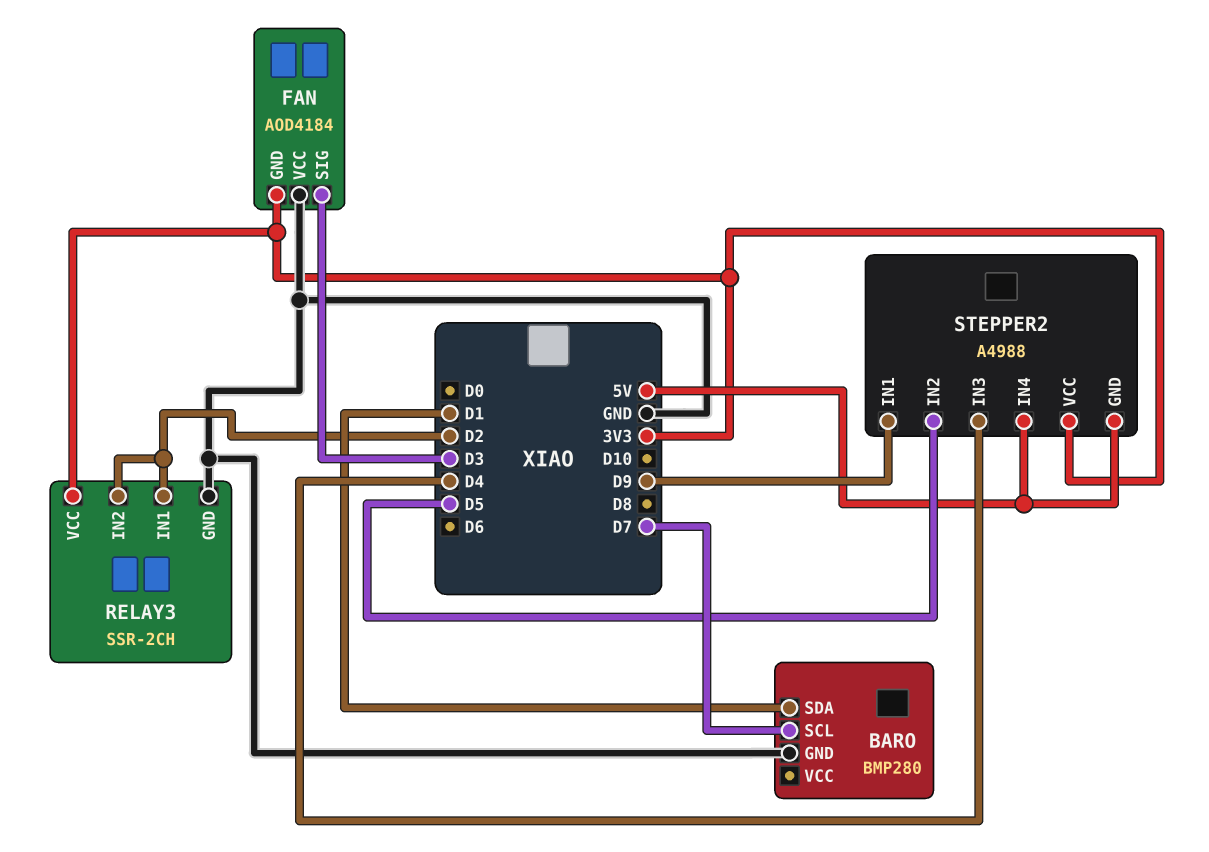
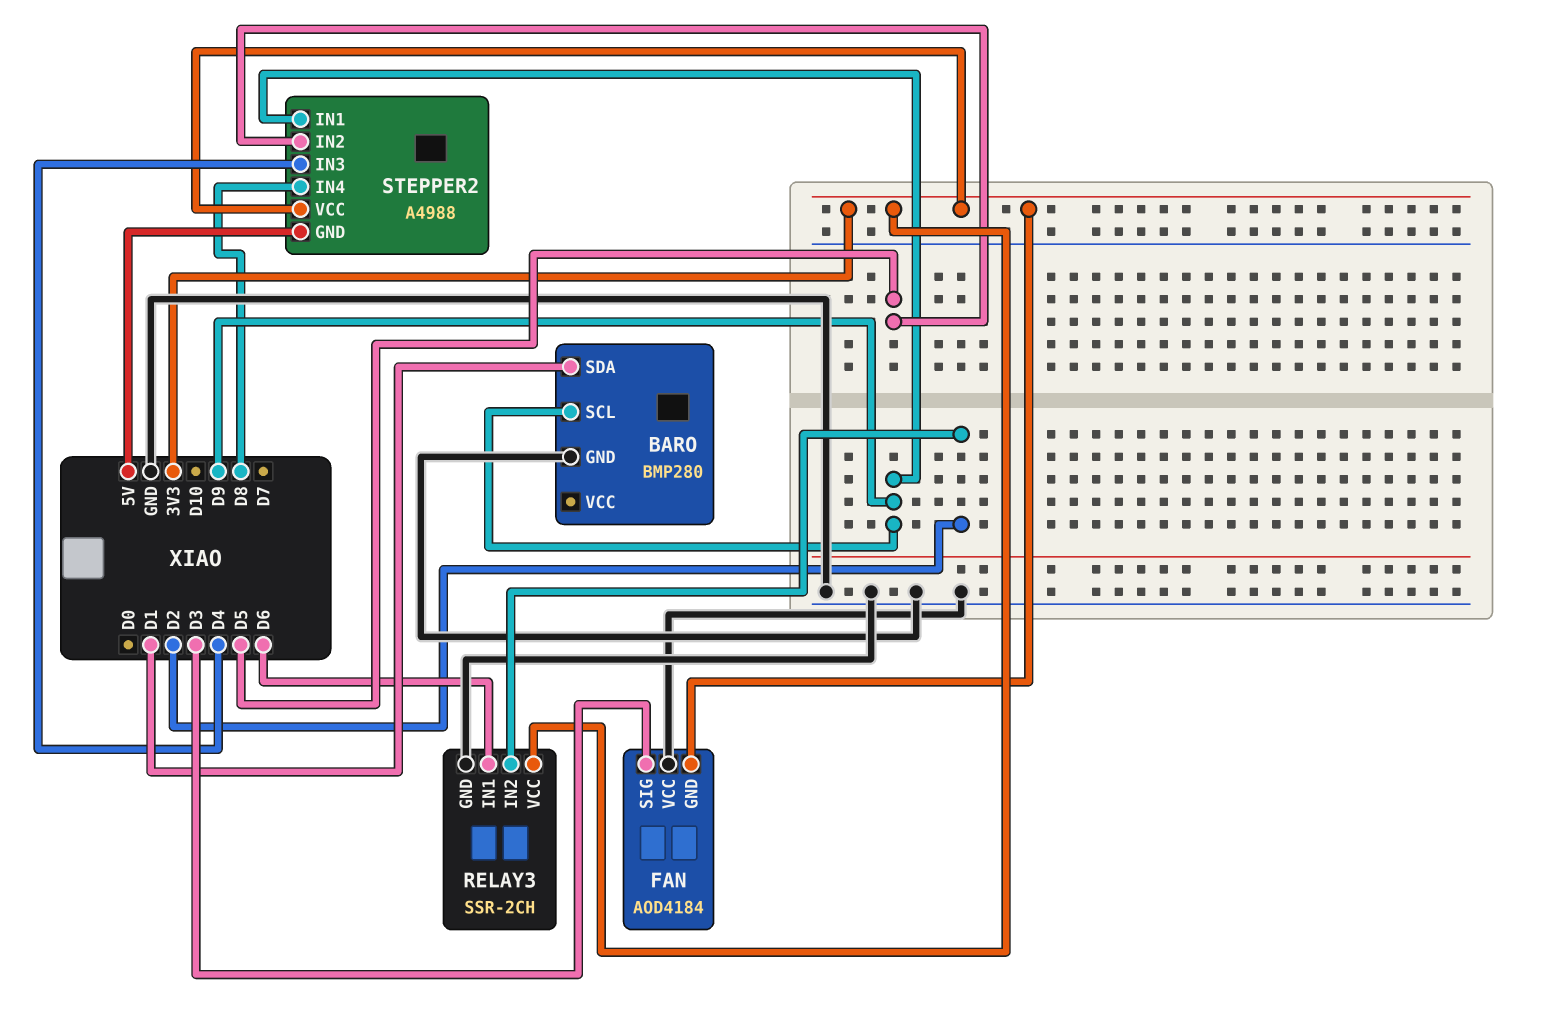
BARO pin SCL: D7 -> D9
RELAY3 pin IN1: D2 -> D6
STEPPER2 pin IN4: 5V -> D8

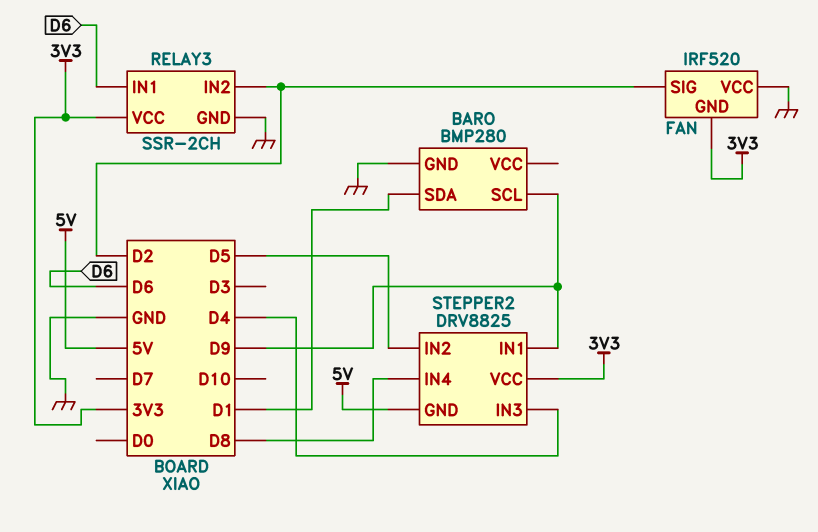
FAN: AOD4184 -> IRF520
FAN pin SIG: D3 -> D2
STEPPER2: A4988 -> DRV8825

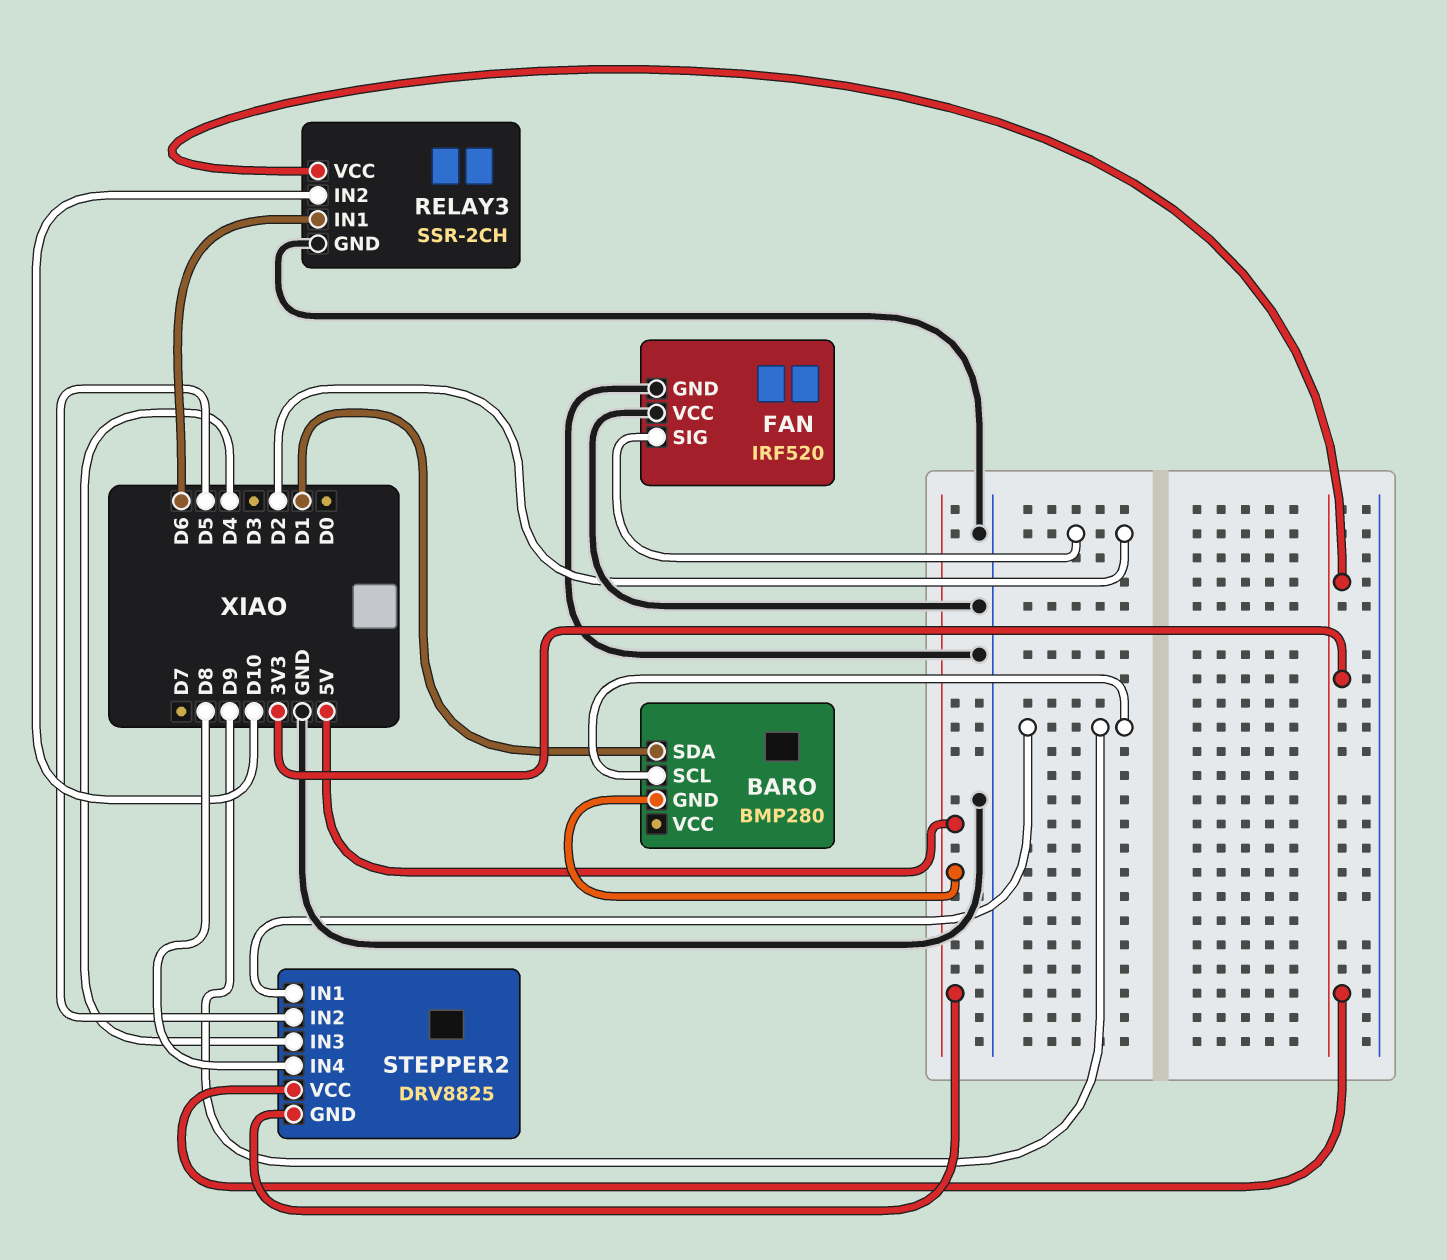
BARO pin GND: GND -> 5V
FAN pin GND: 3V3 -> GND
RELAY3 pin IN2: D2 -> D10

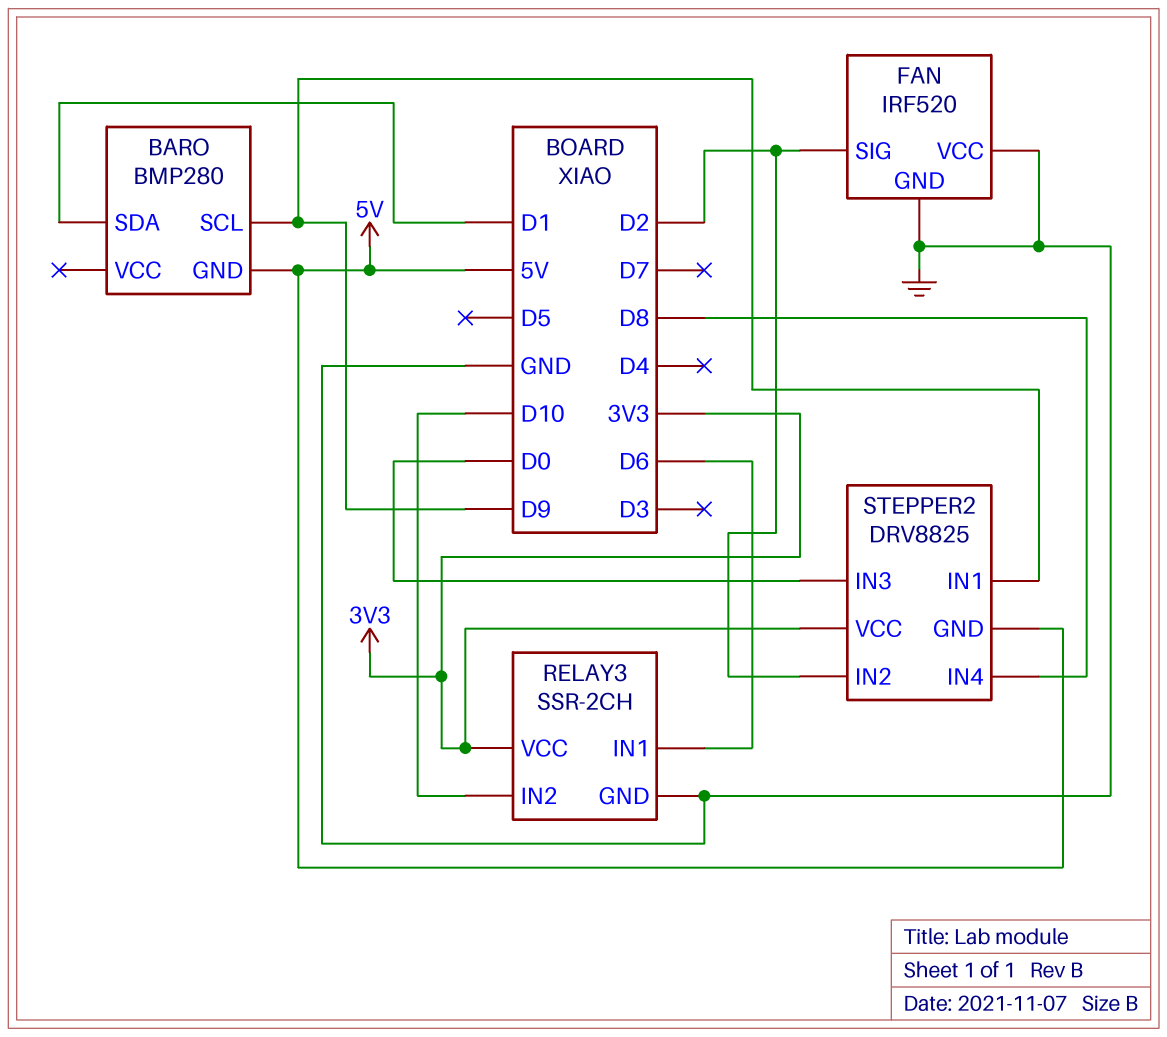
STEPPER2 pin IN2: D5 -> D2
STEPPER2 pin IN3: D4 -> D0

